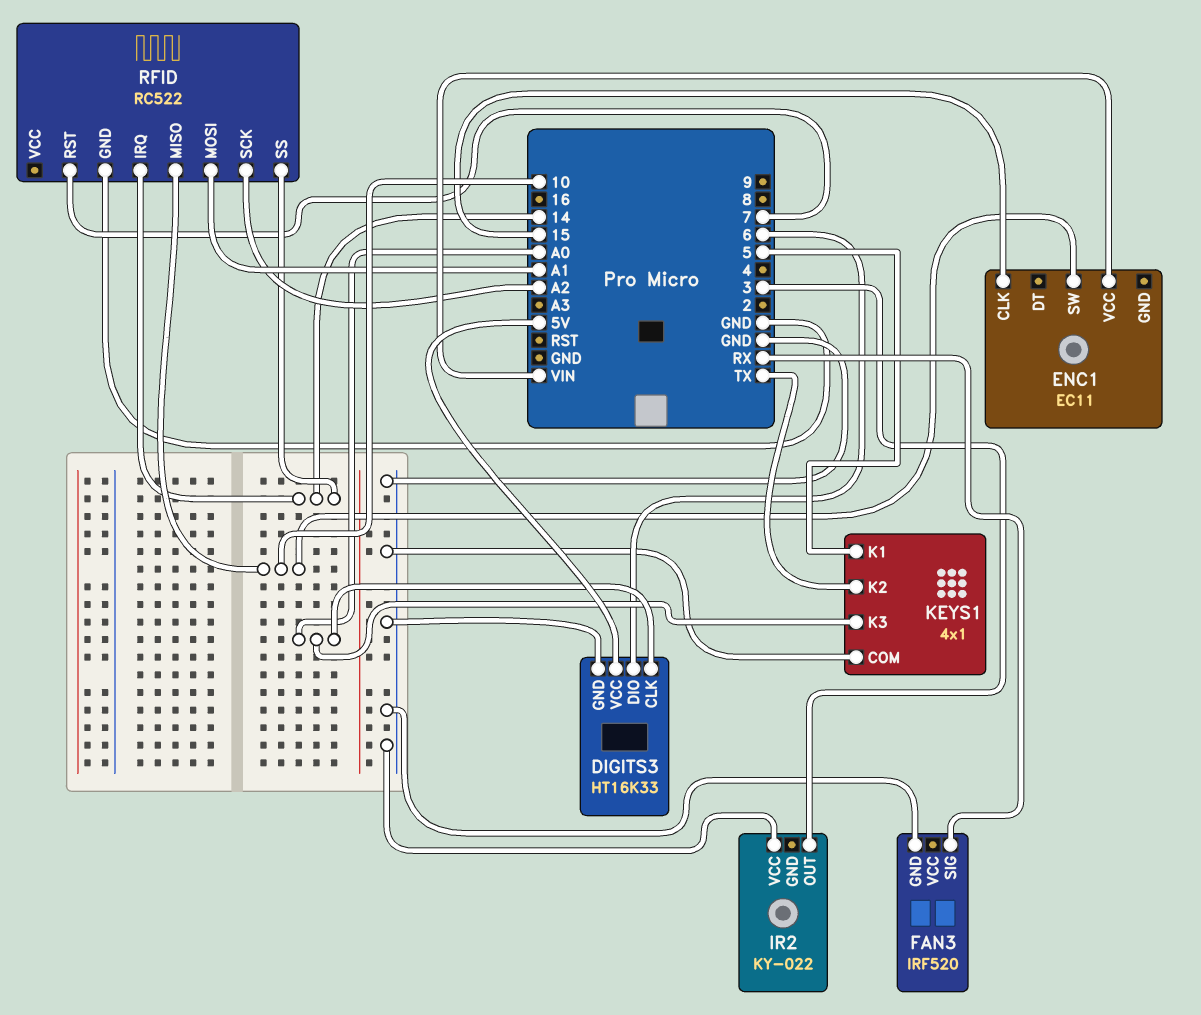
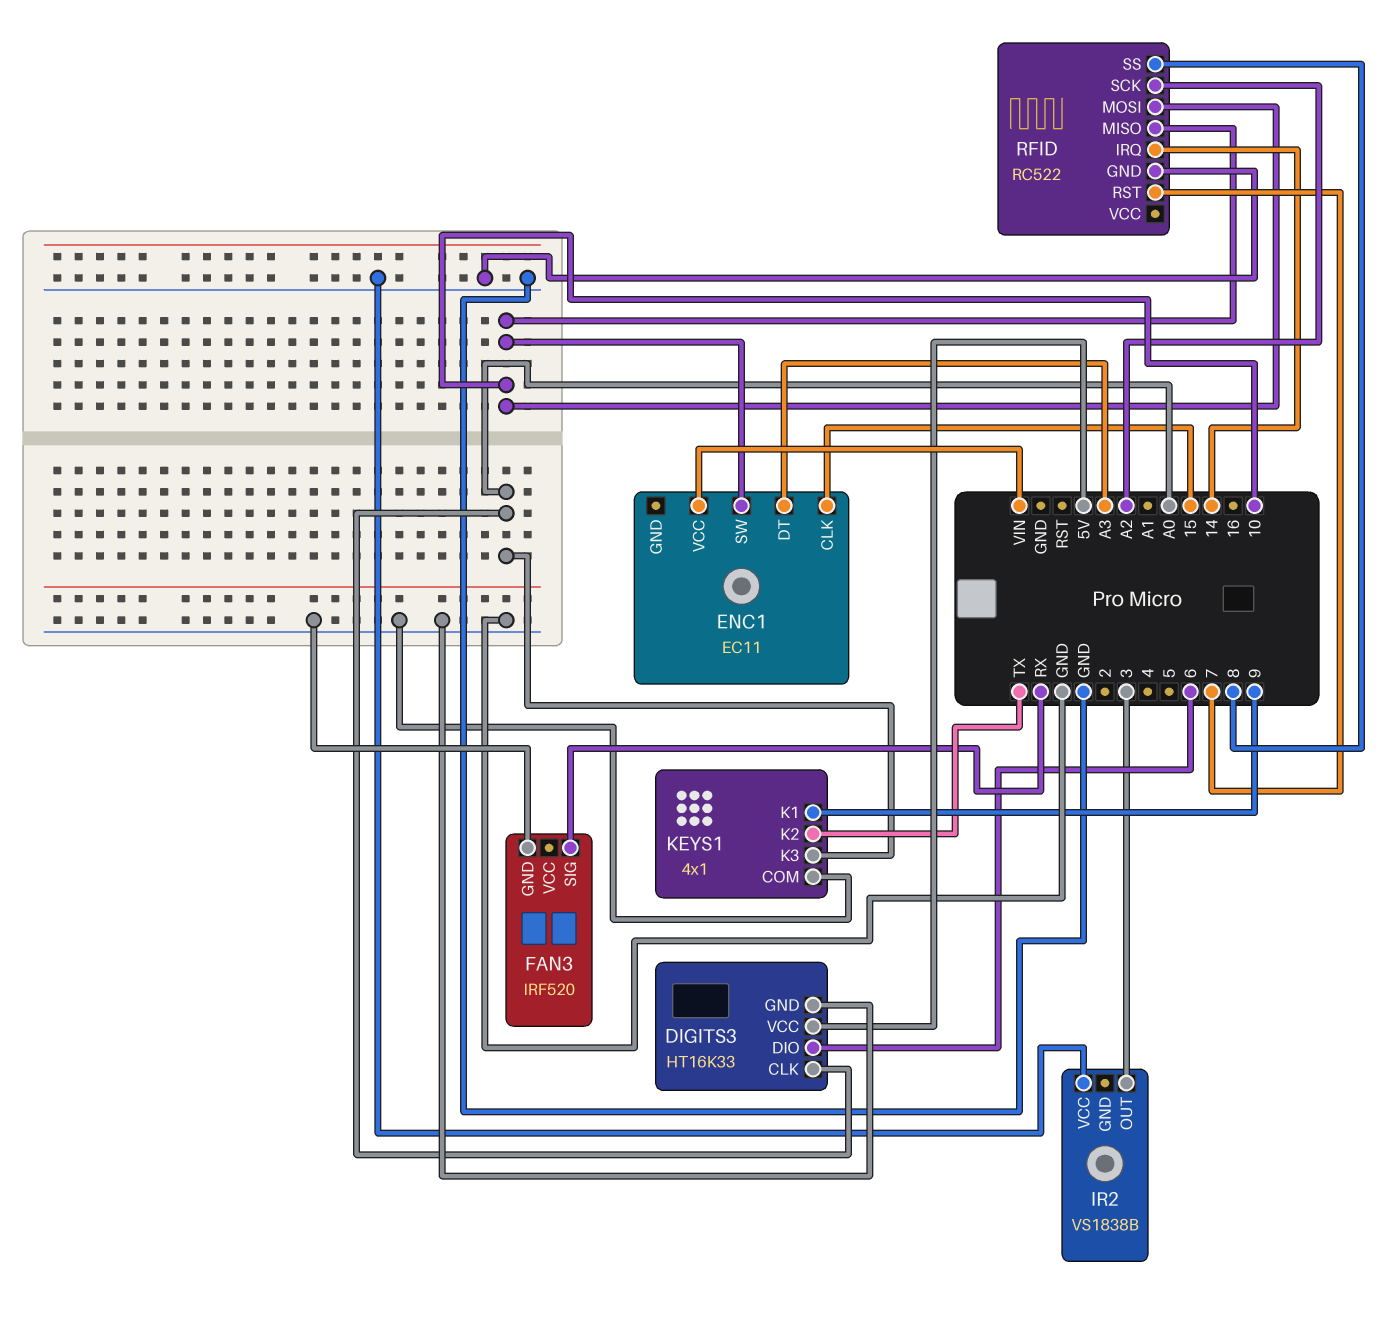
ENC1 pin DT: none -> A3
IR2: KY-022 -> VS1838B
KEYS1 pin K1: 5 -> 9
RFID pin MOSI: A1 -> 10
RFID pin SS: 14 -> 8

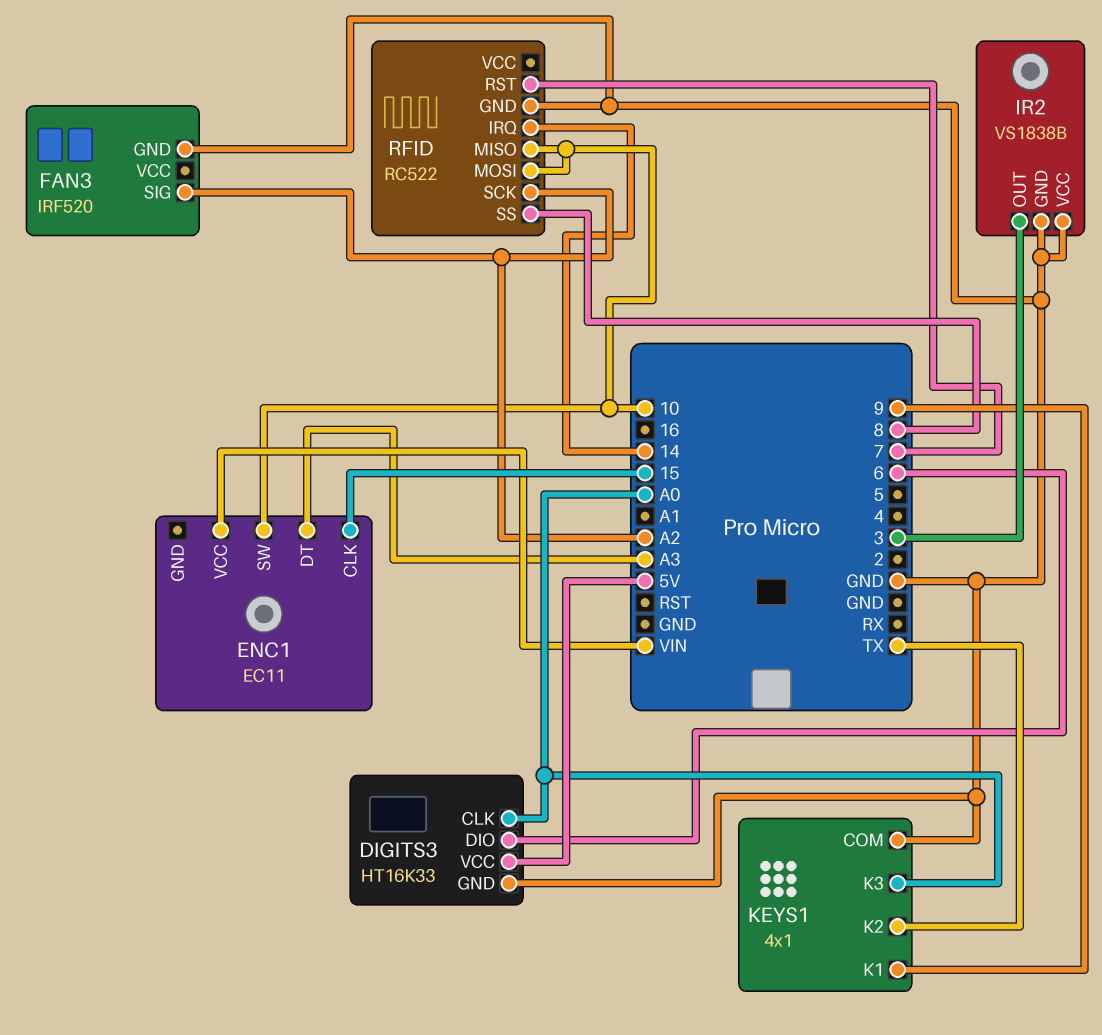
FAN3 pin SIG: RX -> A2
IR2 pin GND: none -> GND

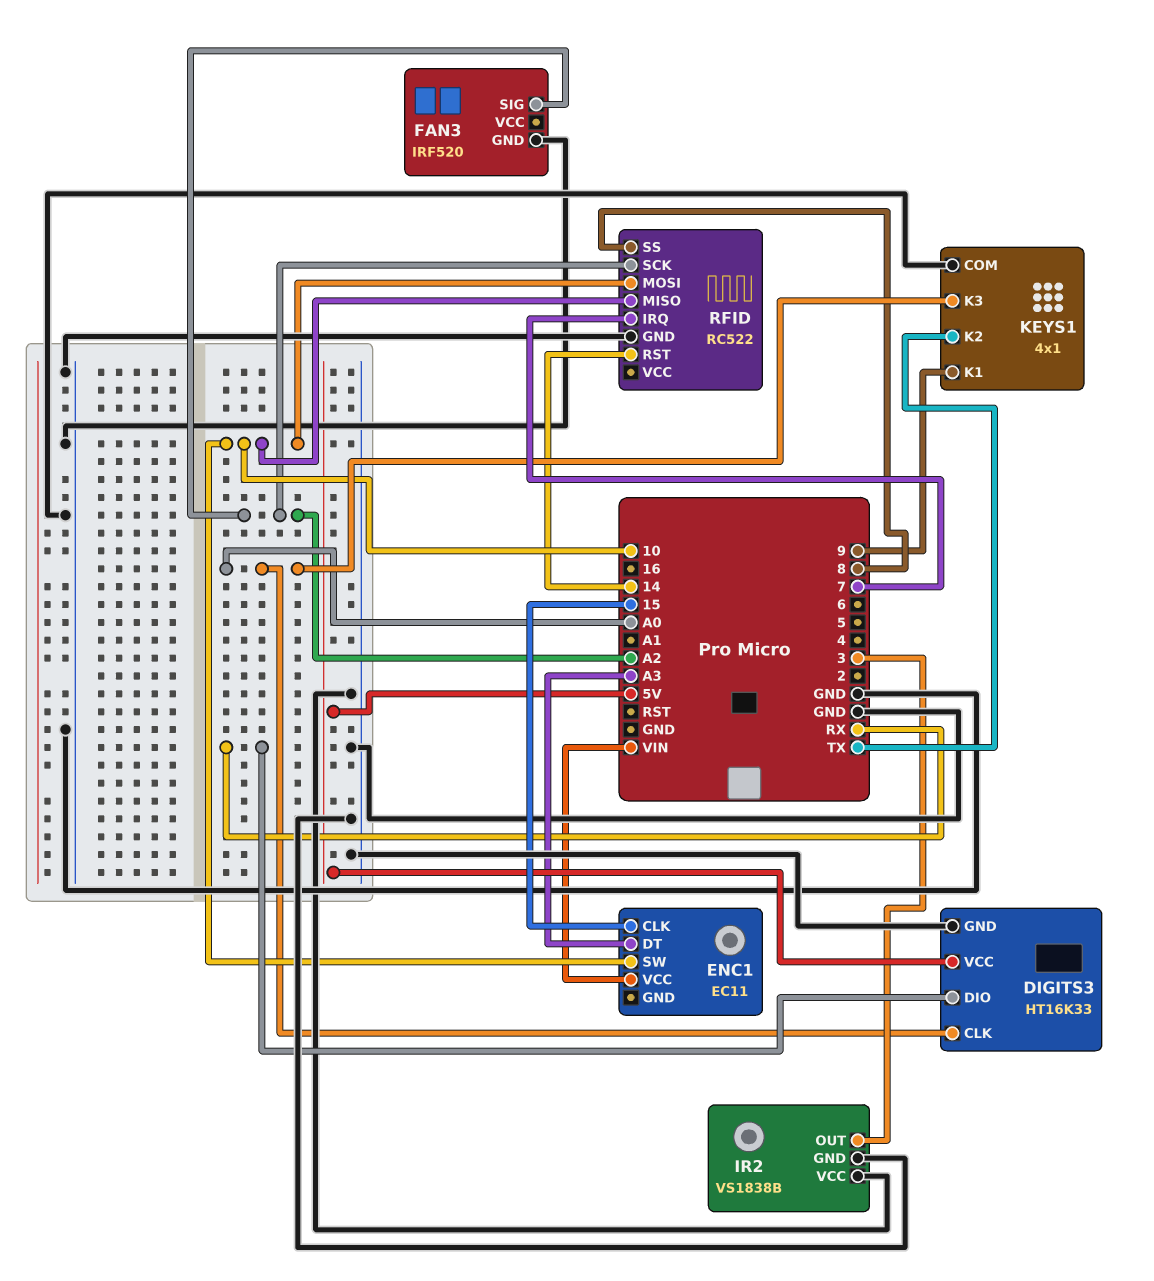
DIGITS3 pin DIO: 6 -> RX
RFID pin IRQ: 14 -> 7
RFID pin RST: 7 -> 14

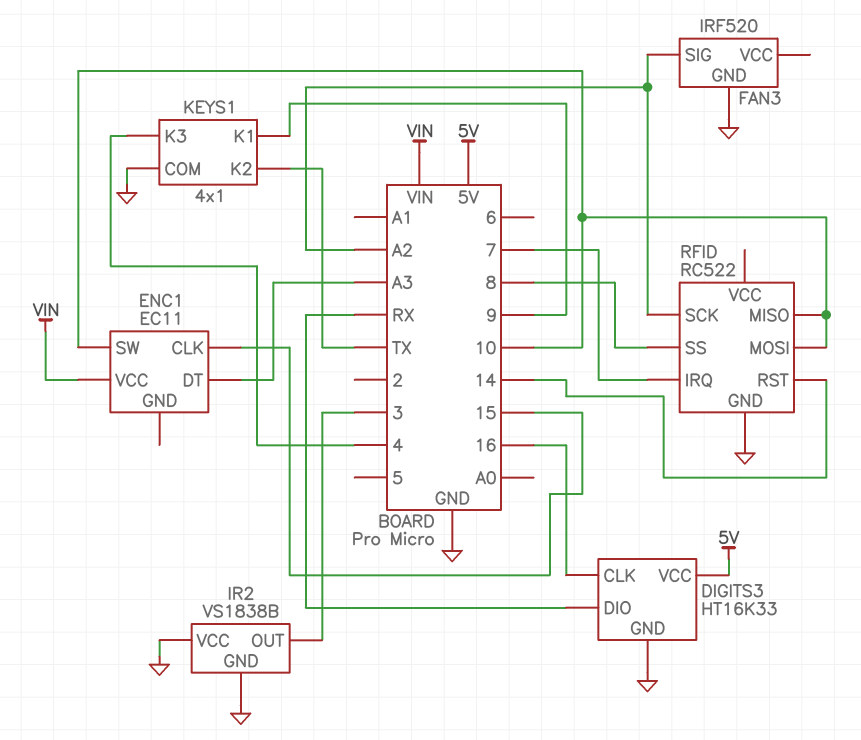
DIGITS3 pin CLK: A0 -> 16
KEYS1 pin K3: A0 -> 4

